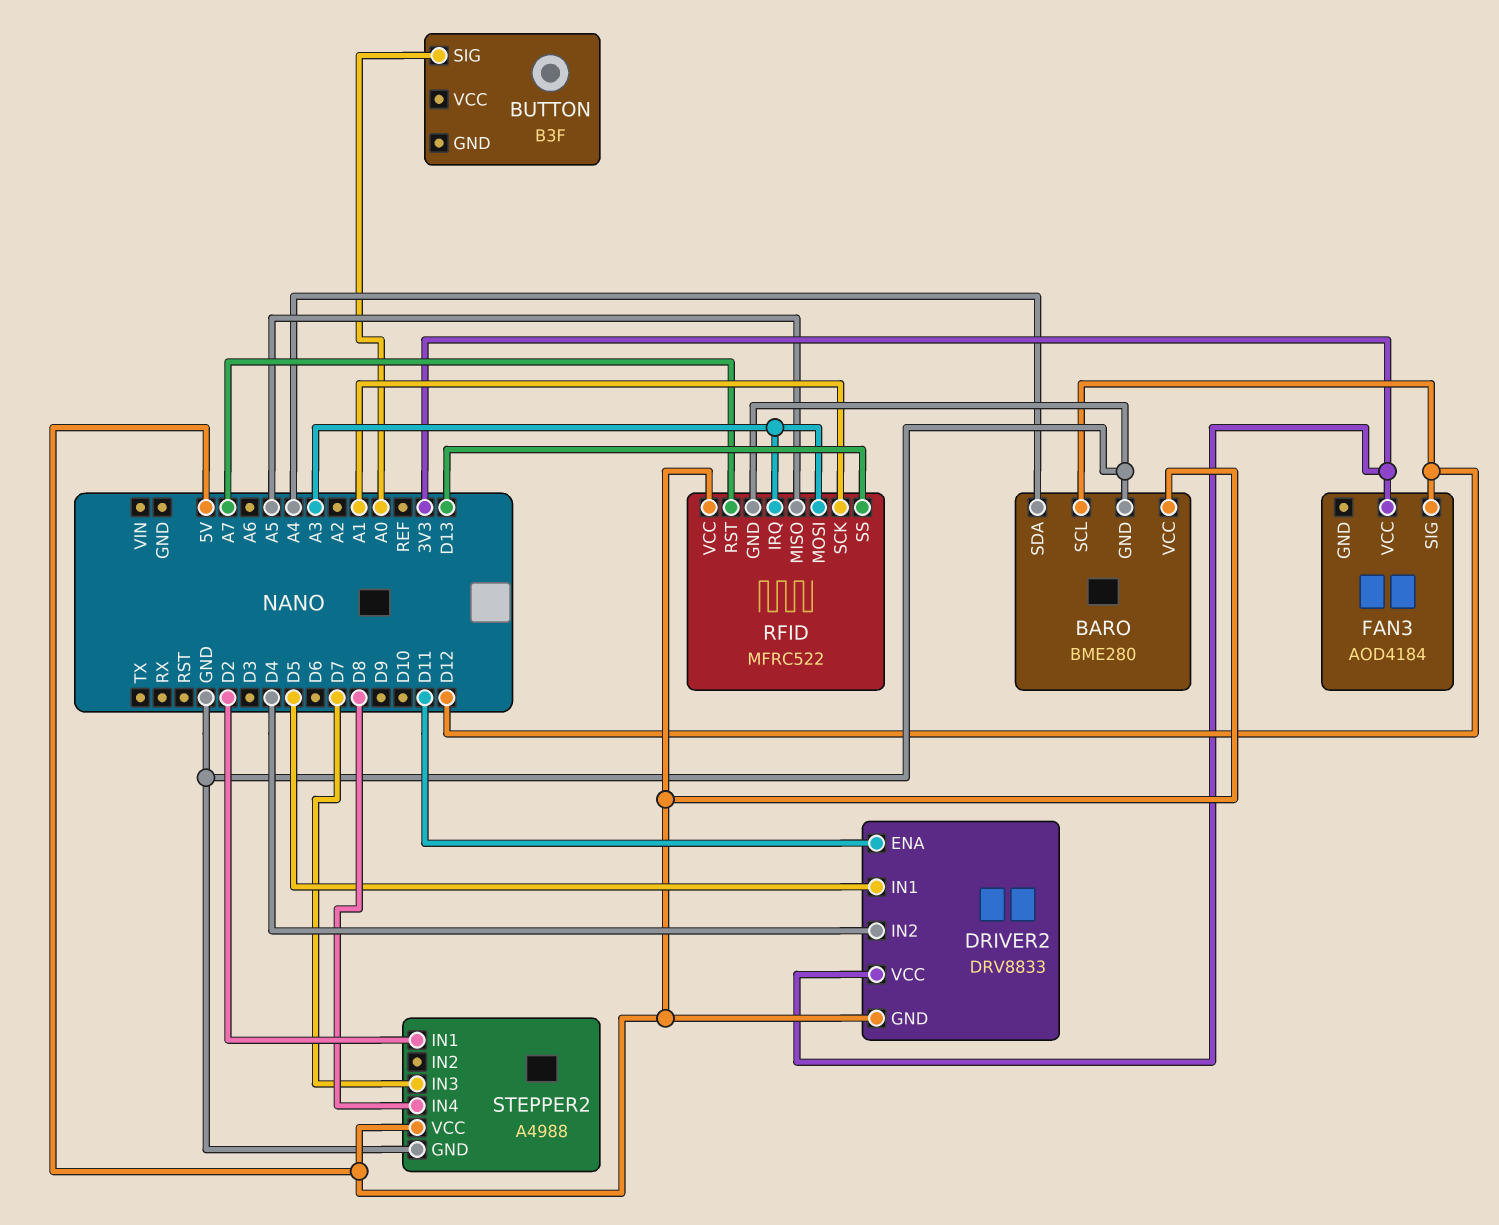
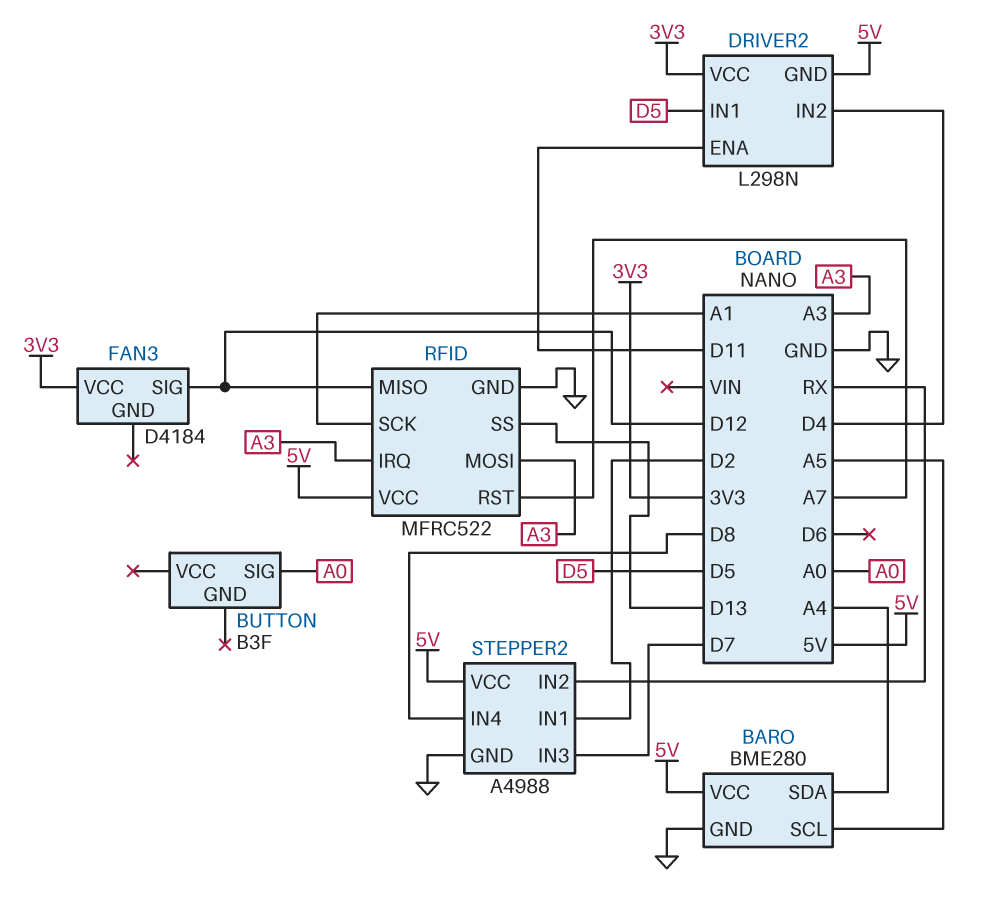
BARO pin SCL: D12 -> A5
DRIVER2: DRV8833 -> L298N
FAN3: AOD4184 -> D4184
RFID pin MISO: A5 -> D12
STEPPER2 pin IN2: none -> RX

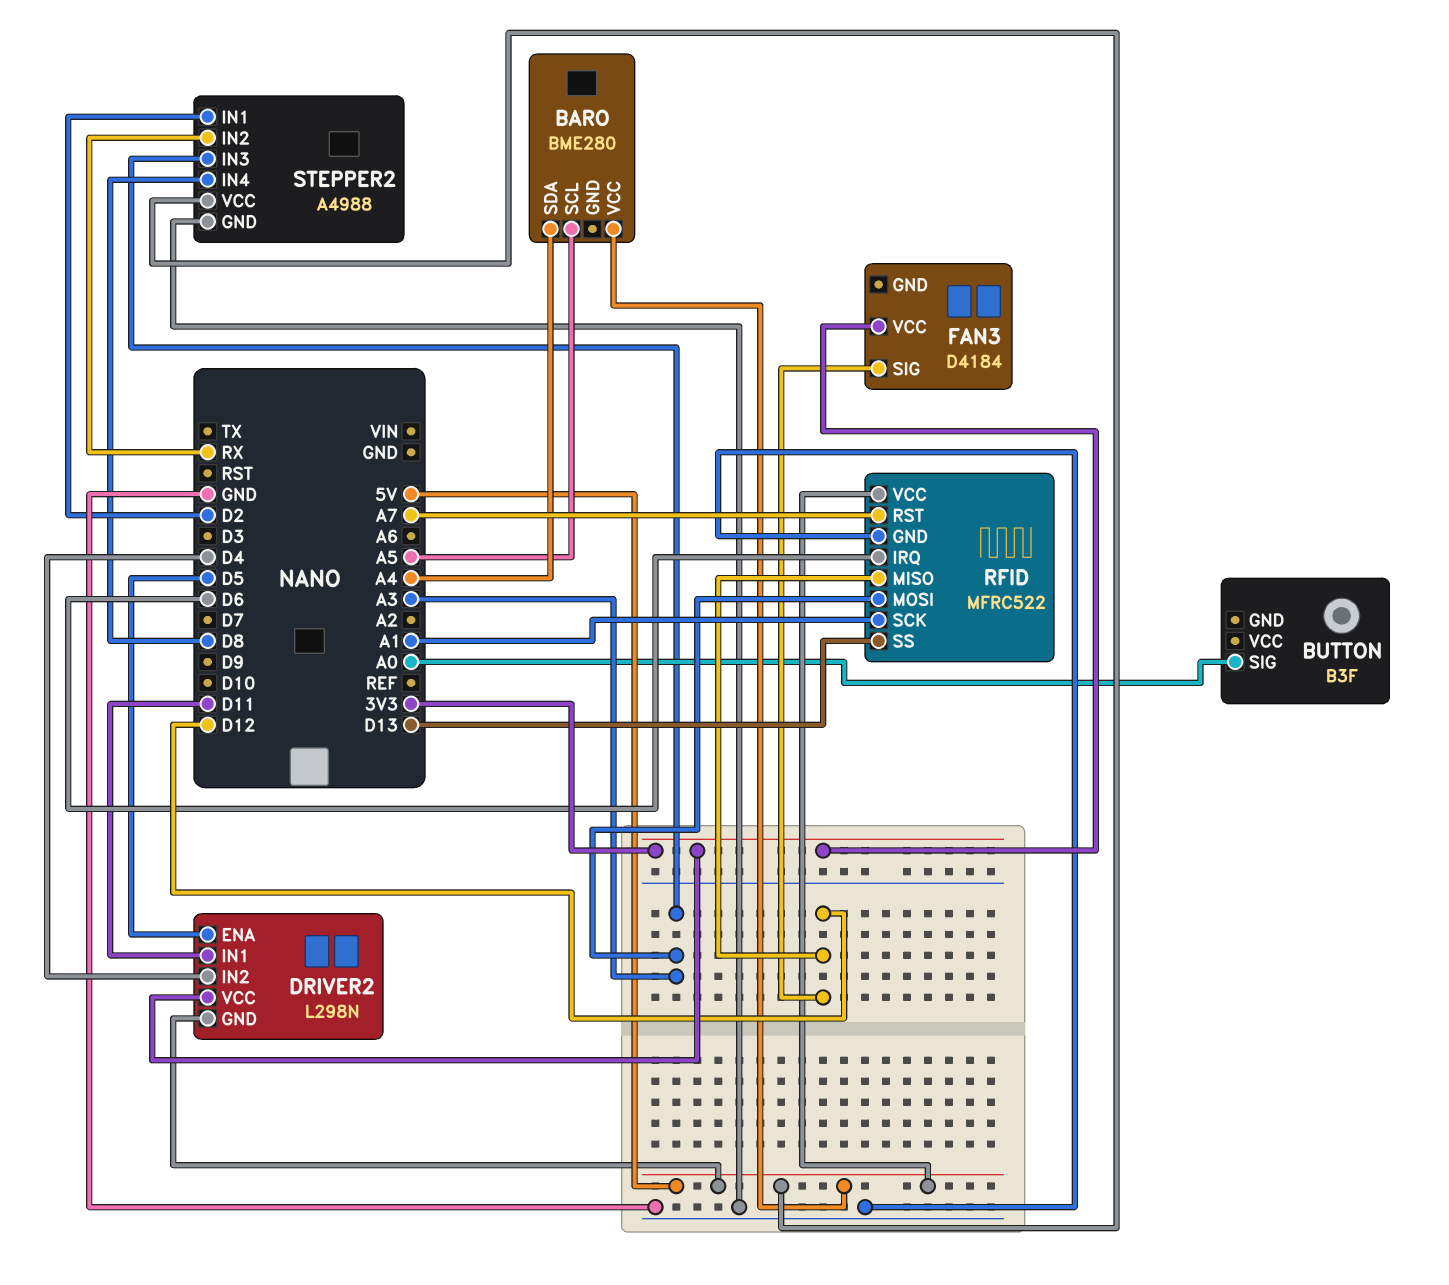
BARO pin GND: GND -> none
DRIVER2 pin ENA: D11 -> D5
DRIVER2 pin IN1: D5 -> D11
RFID pin IRQ: A3 -> D6
STEPPER2 pin IN3: D7 -> A3

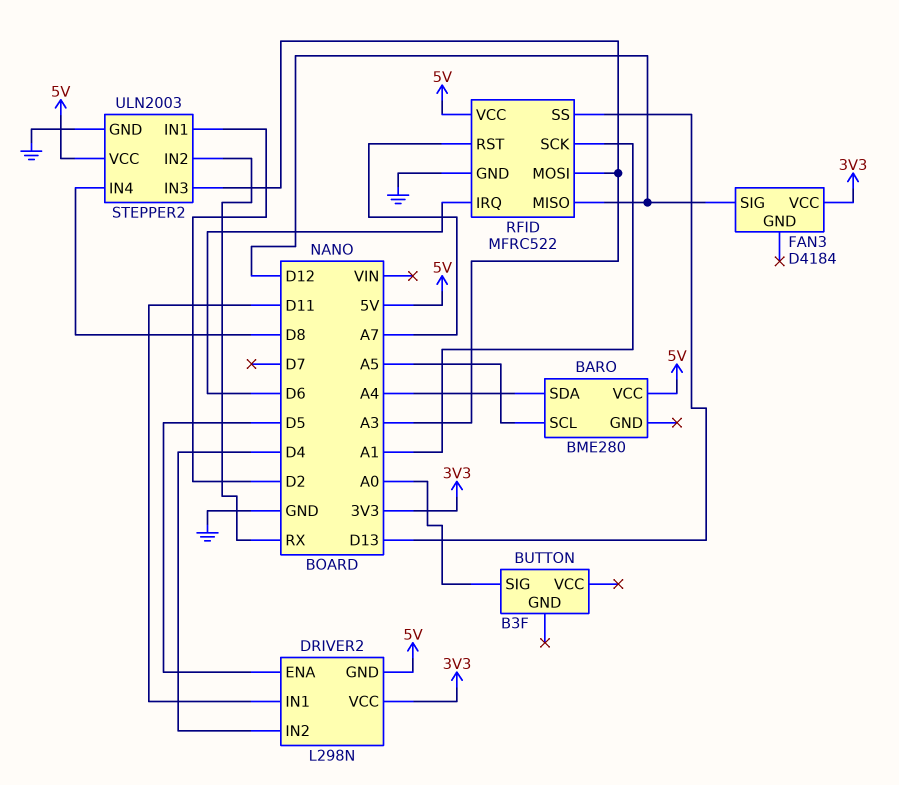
STEPPER2: A4988 -> ULN2003

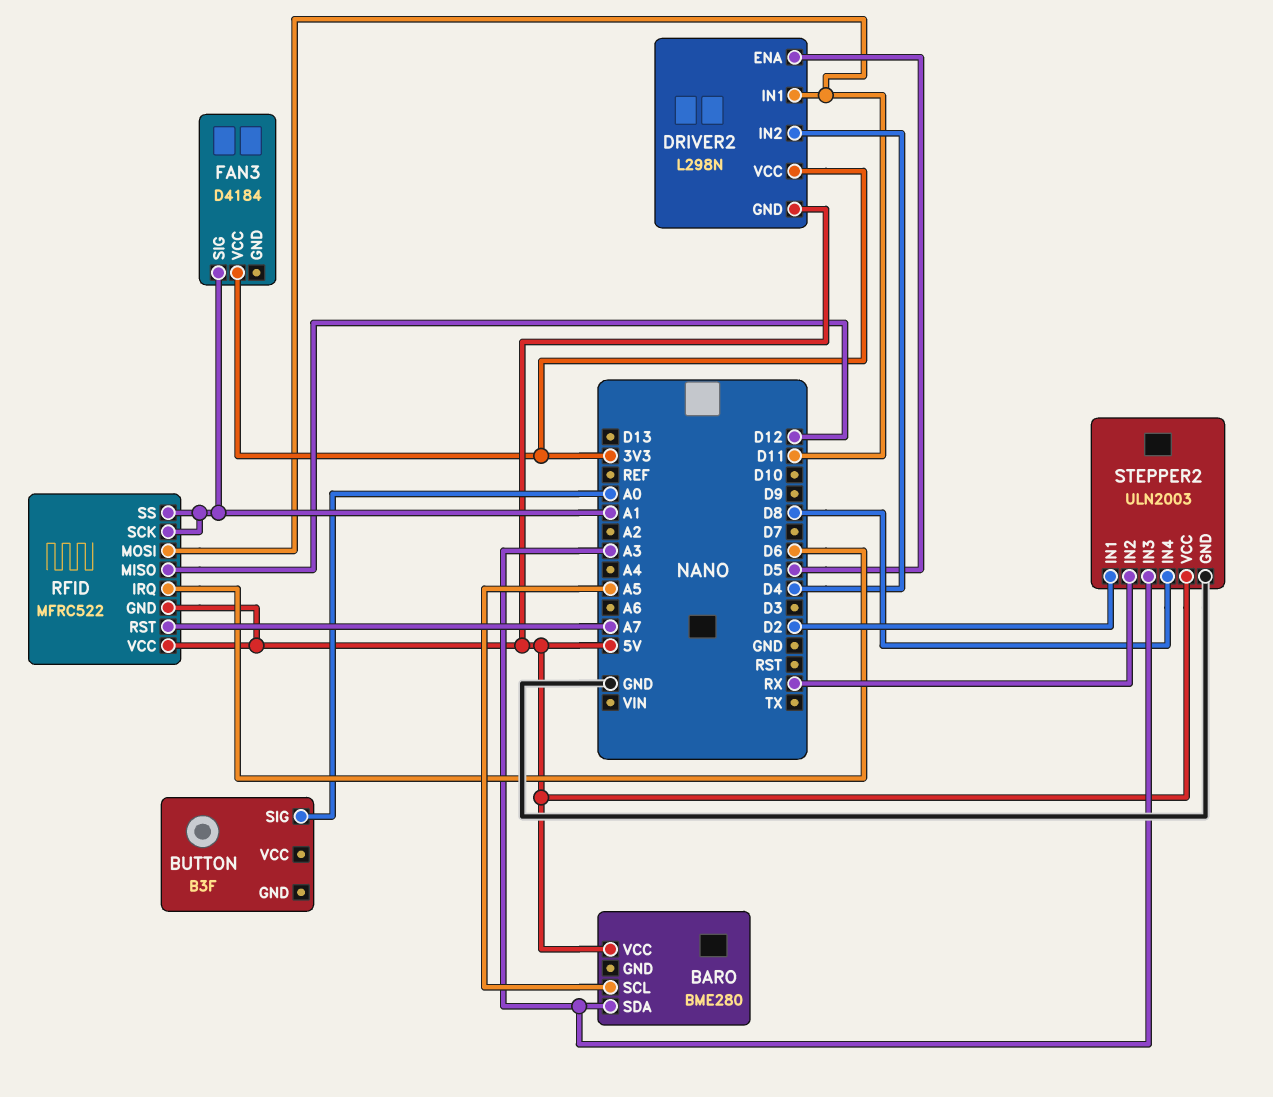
BARO pin SDA: A4 -> A3
FAN3 pin SIG: D12 -> A1
RFID pin GND: GND -> 5V
RFID pin MOSI: A3 -> D11
RFID pin SS: D13 -> A1

